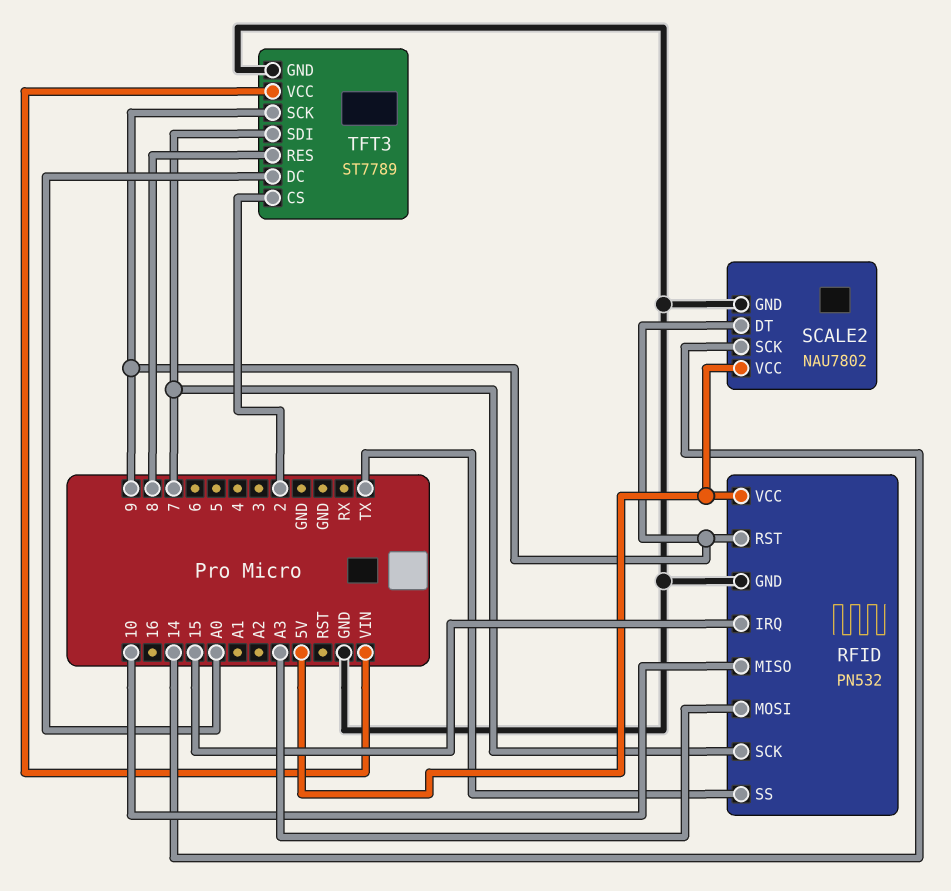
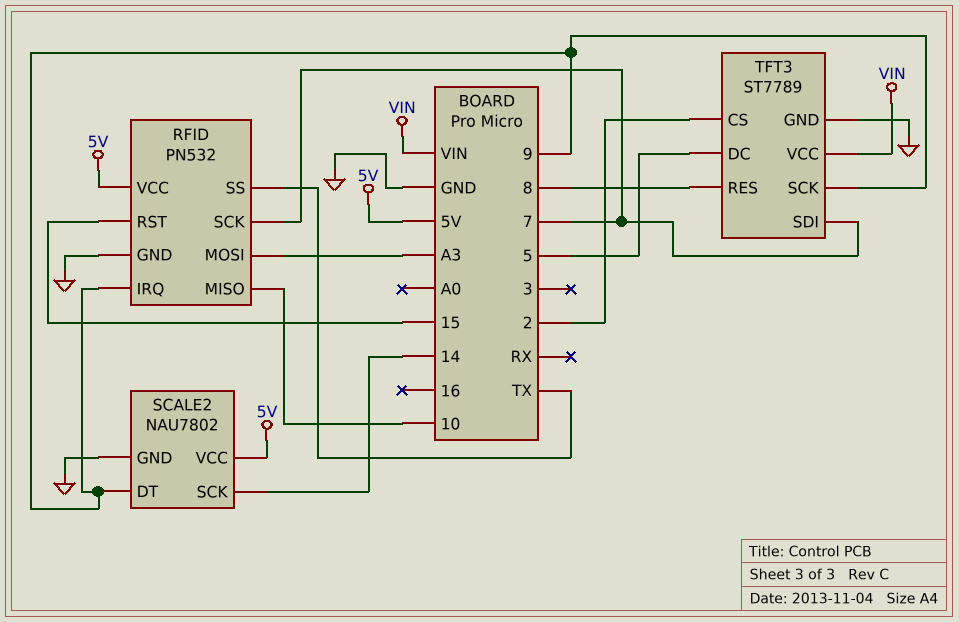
RFID pin IRQ: 15 -> 9
RFID pin RST: 9 -> 15
TFT3 pin DC: A0 -> 5

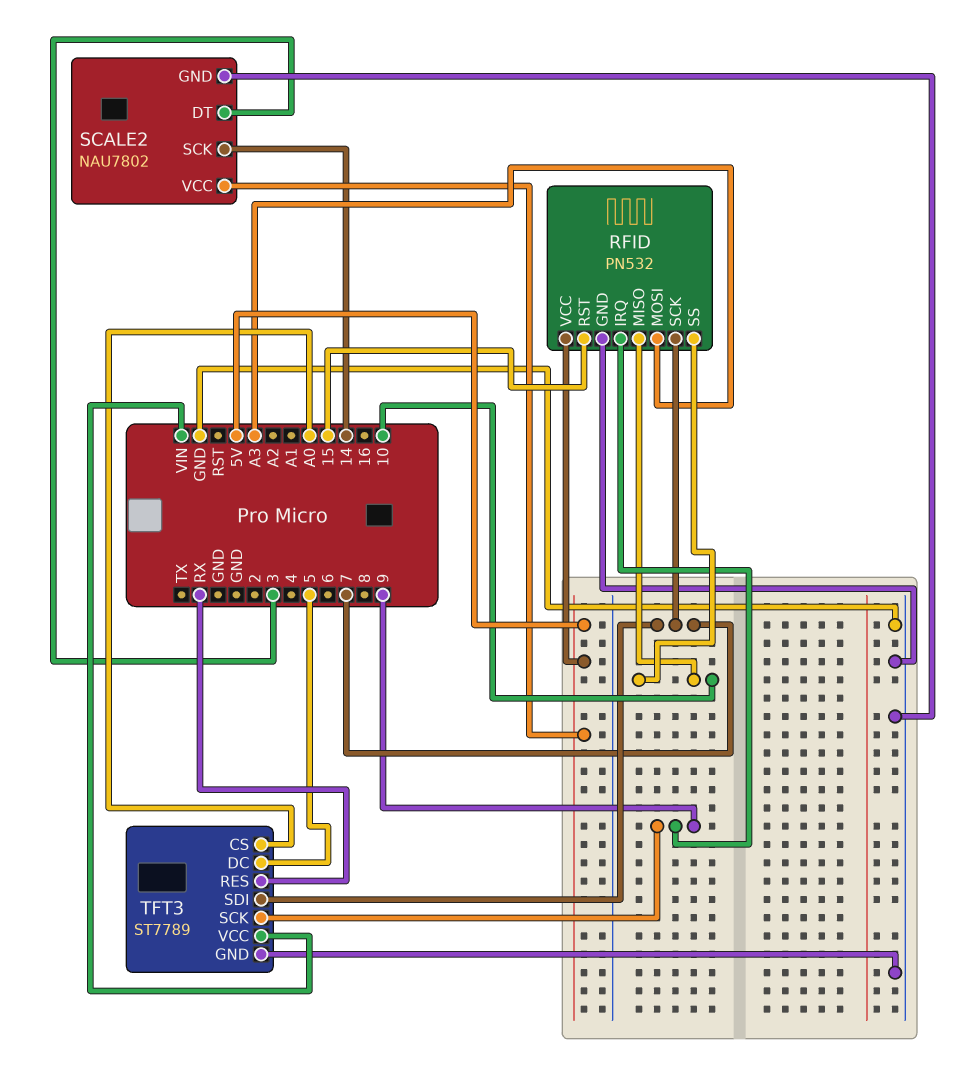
RFID pin SS: TX -> 10
SCALE2 pin DT: 9 -> 3
TFT3 pin CS: 2 -> A0
TFT3 pin RES: 8 -> RX

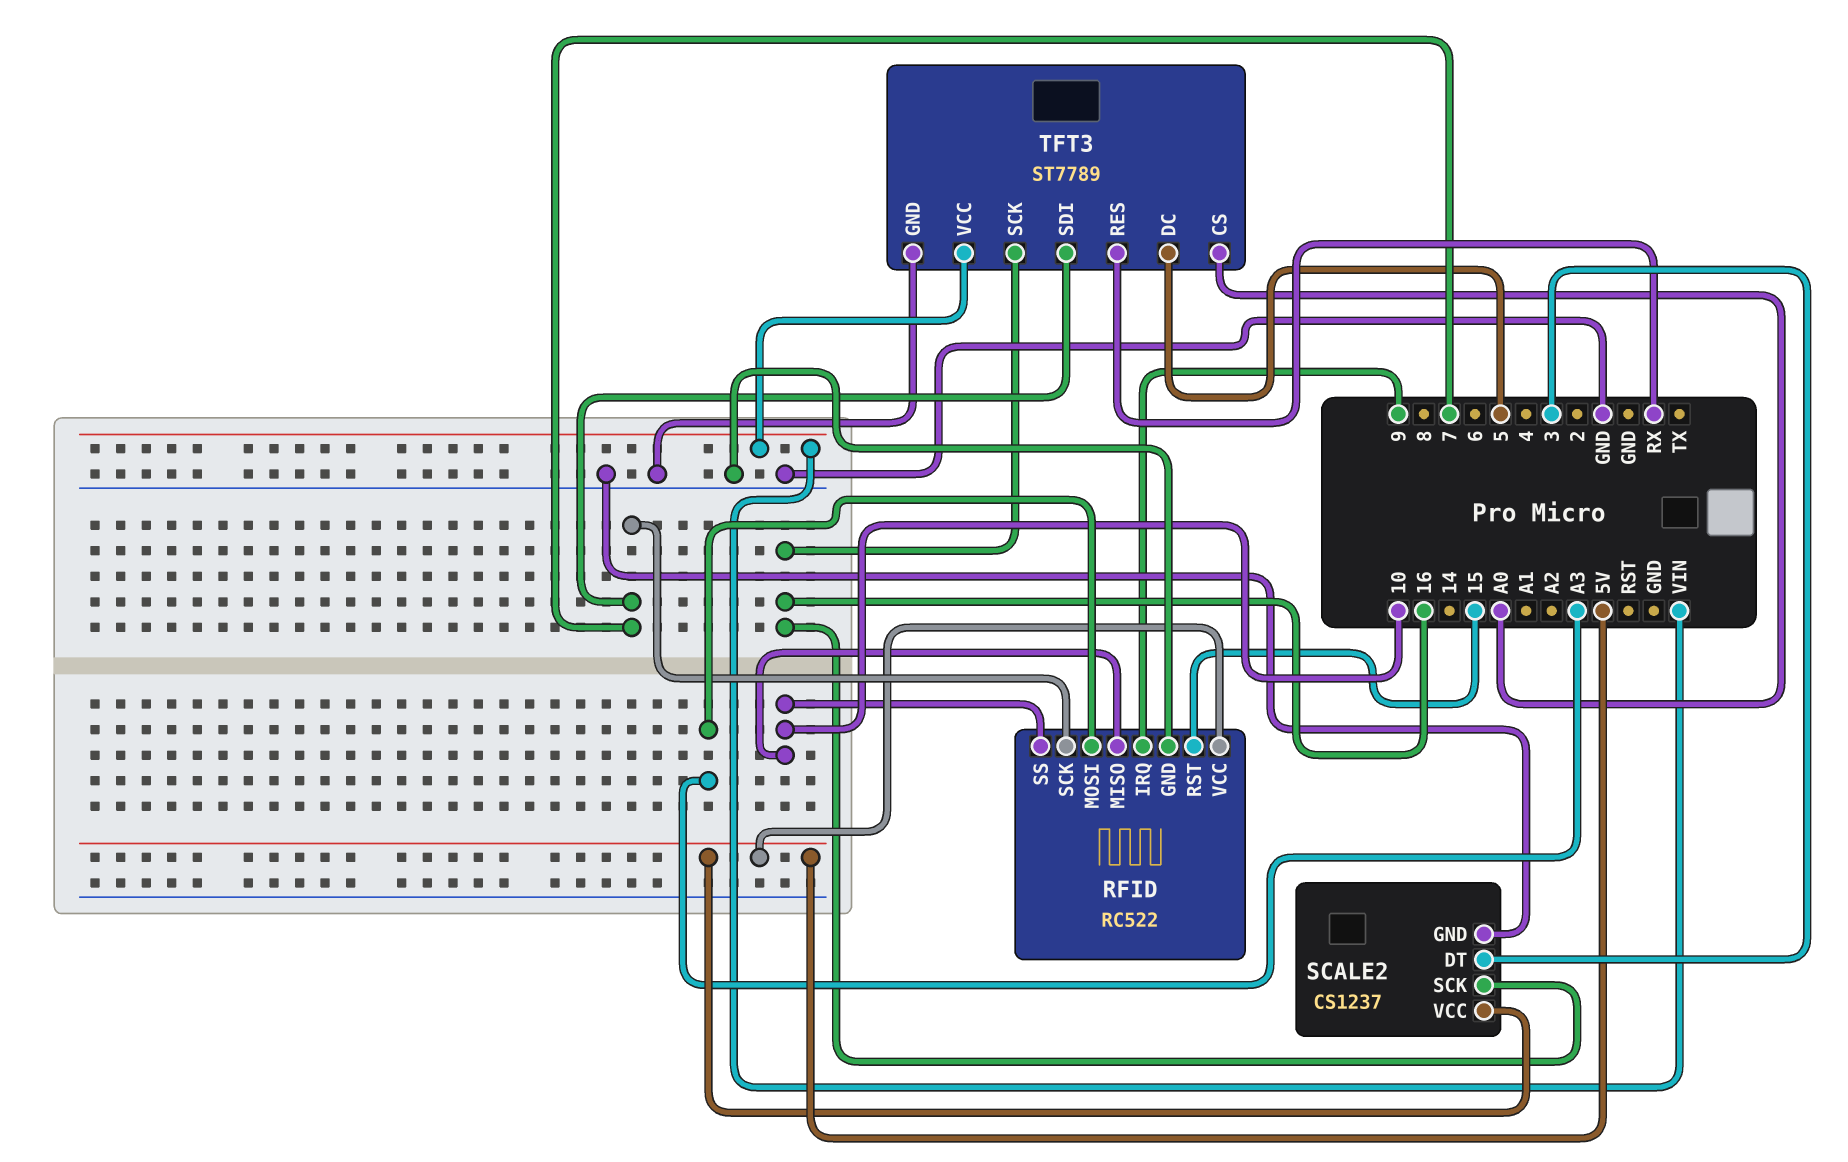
RFID: PN532 -> RC522
SCALE2: NAU7802 -> CS1237
SCALE2 pin SCK: 14 -> 16
TFT3 pin SCK: 9 -> 16

